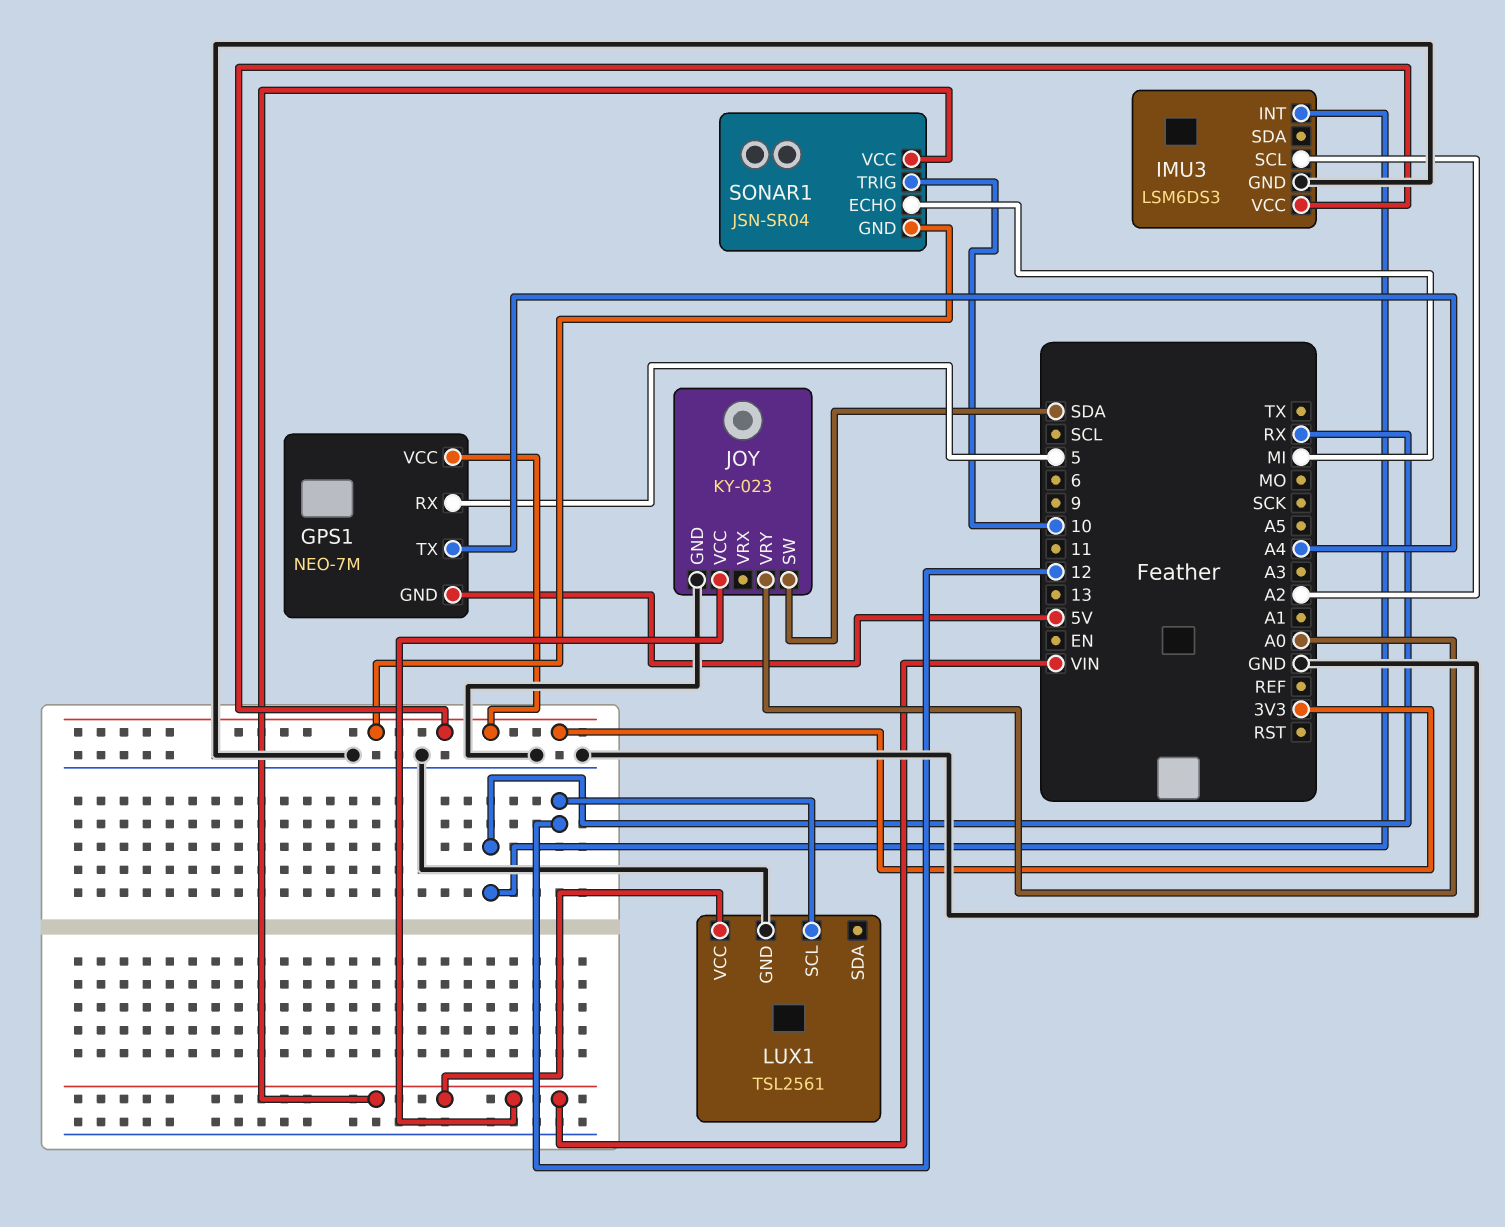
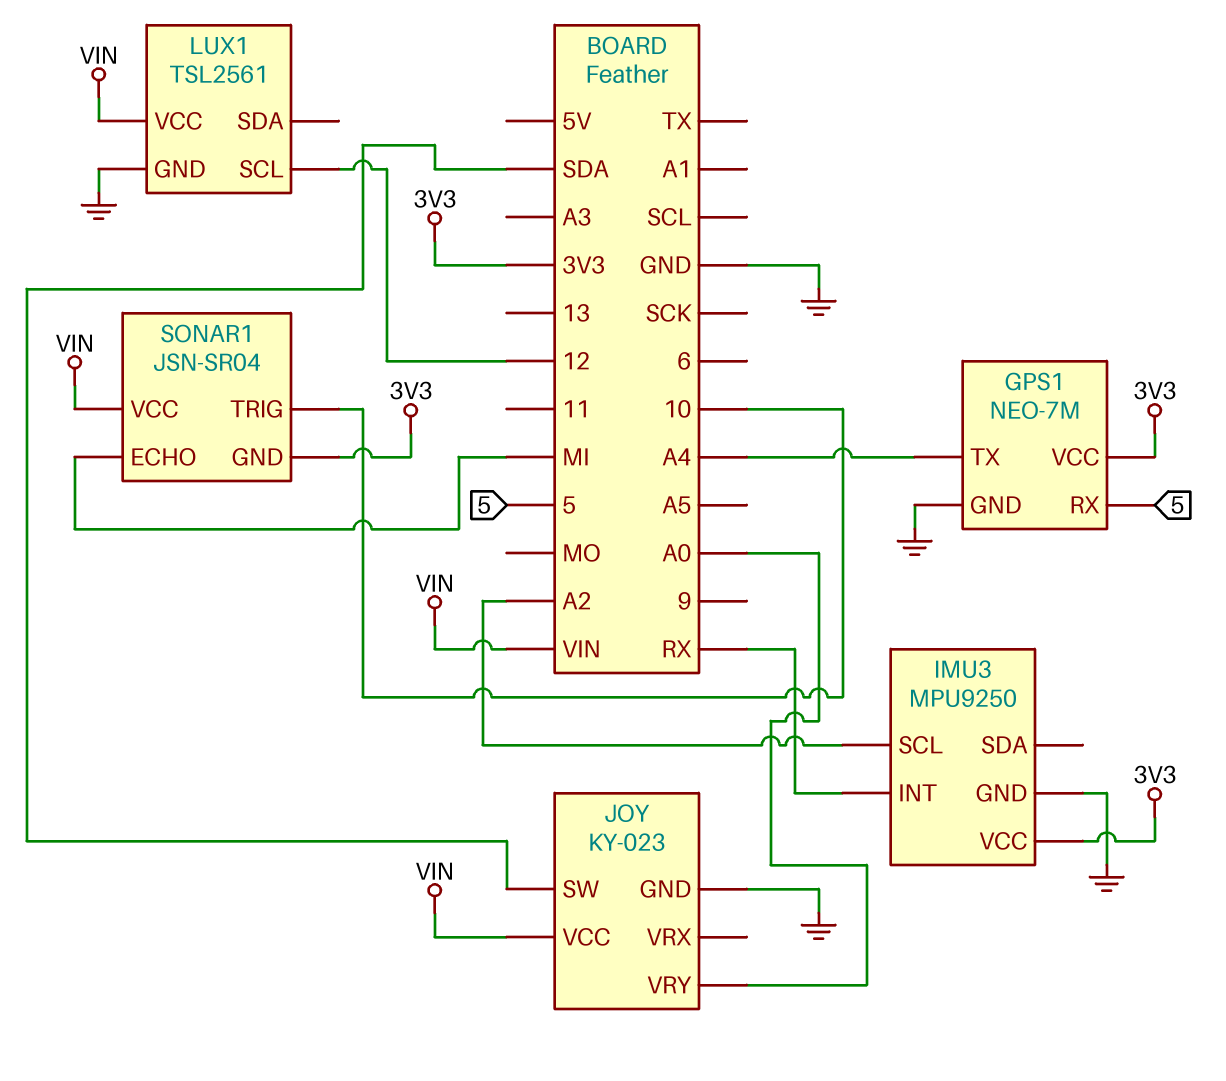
GPS1 pin GND: 5V -> GND
IMU3: LSM6DS3 -> MPU9250

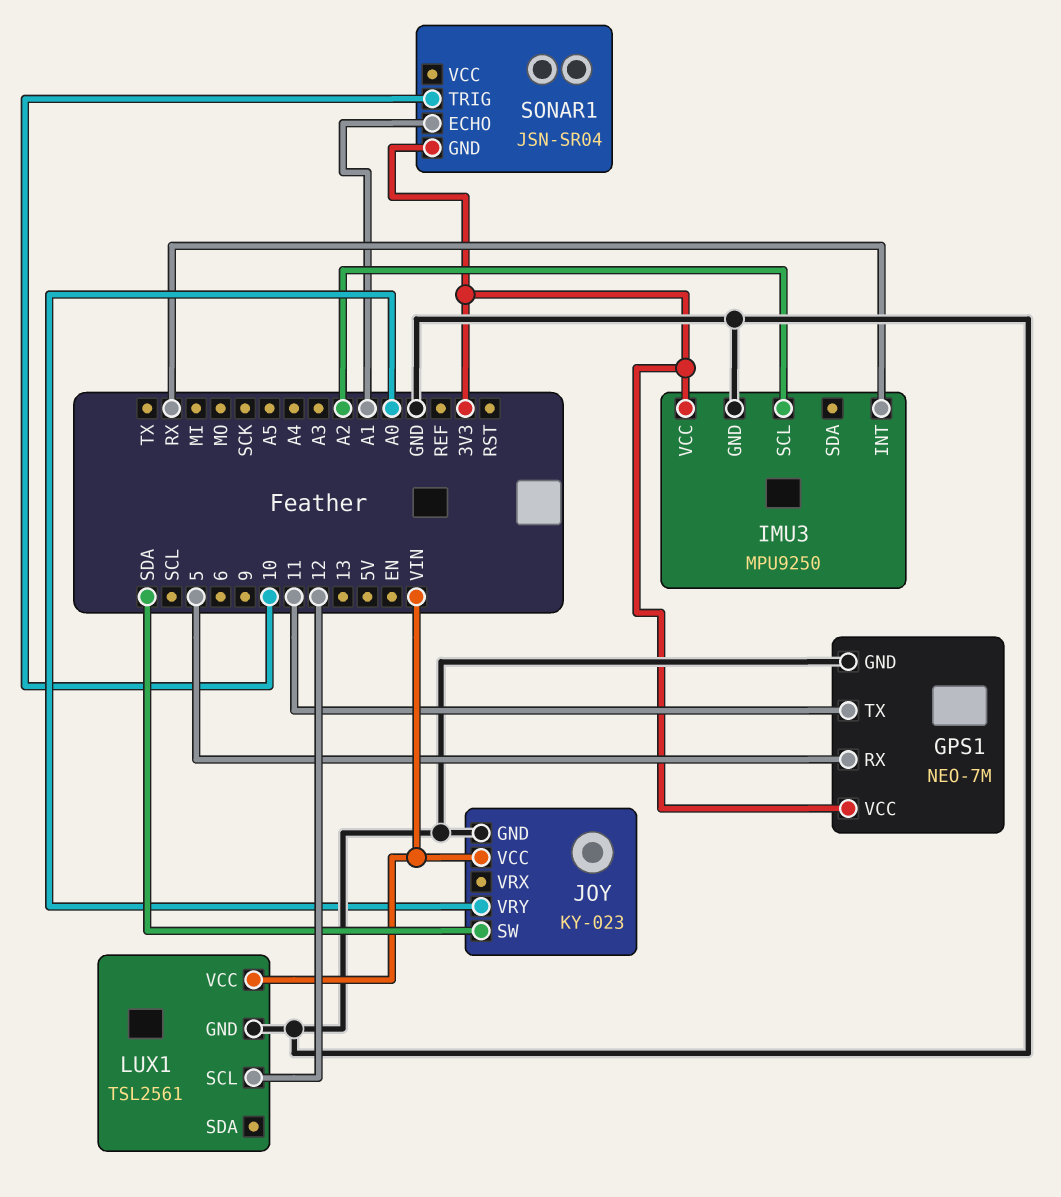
GPS1 pin TX: A4 -> 11
SONAR1 pin ECHO: MI -> A1
SONAR1 pin VCC: VIN -> none

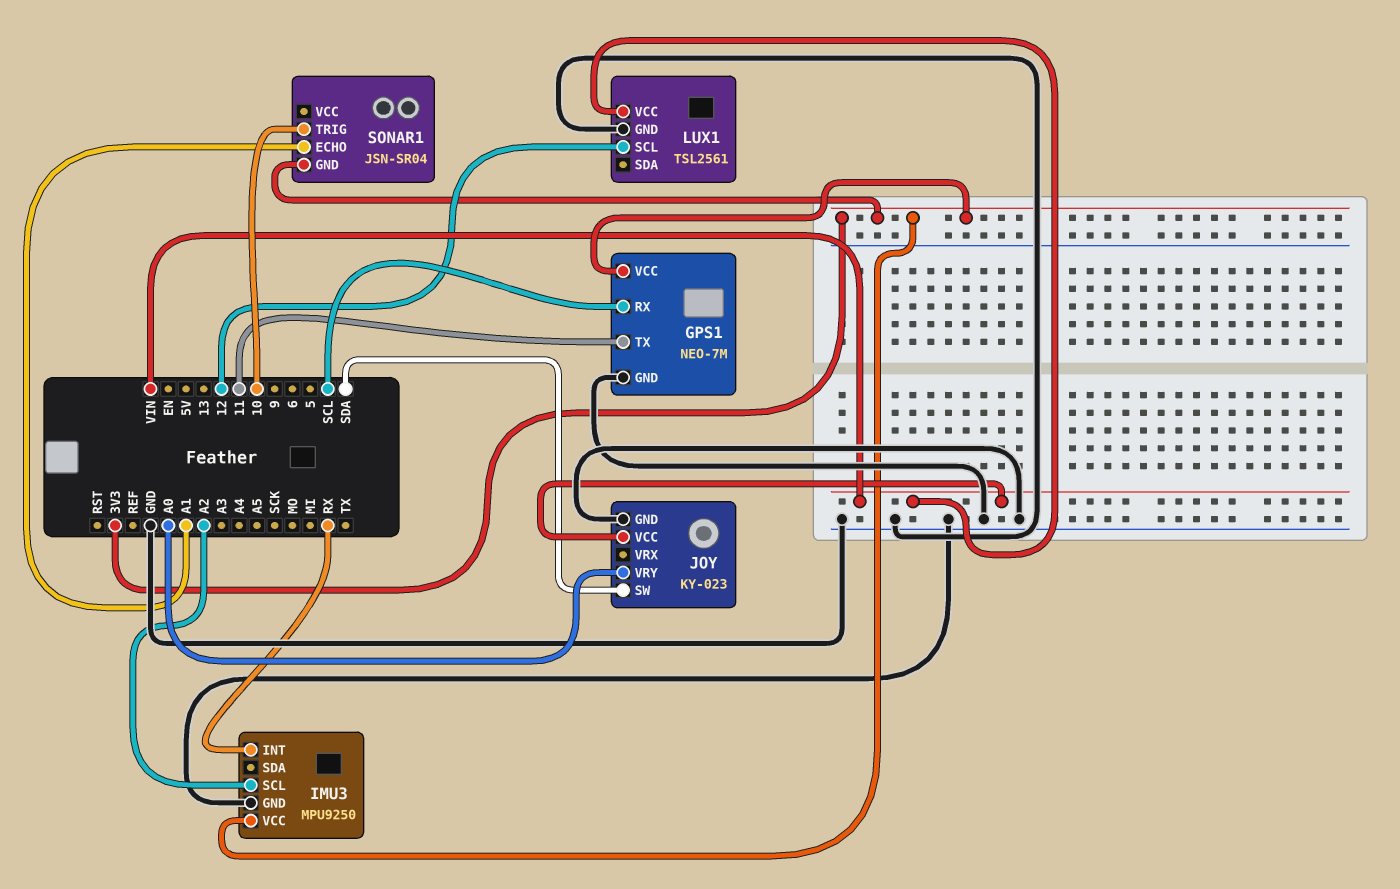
GPS1 pin RX: 5 -> SCL

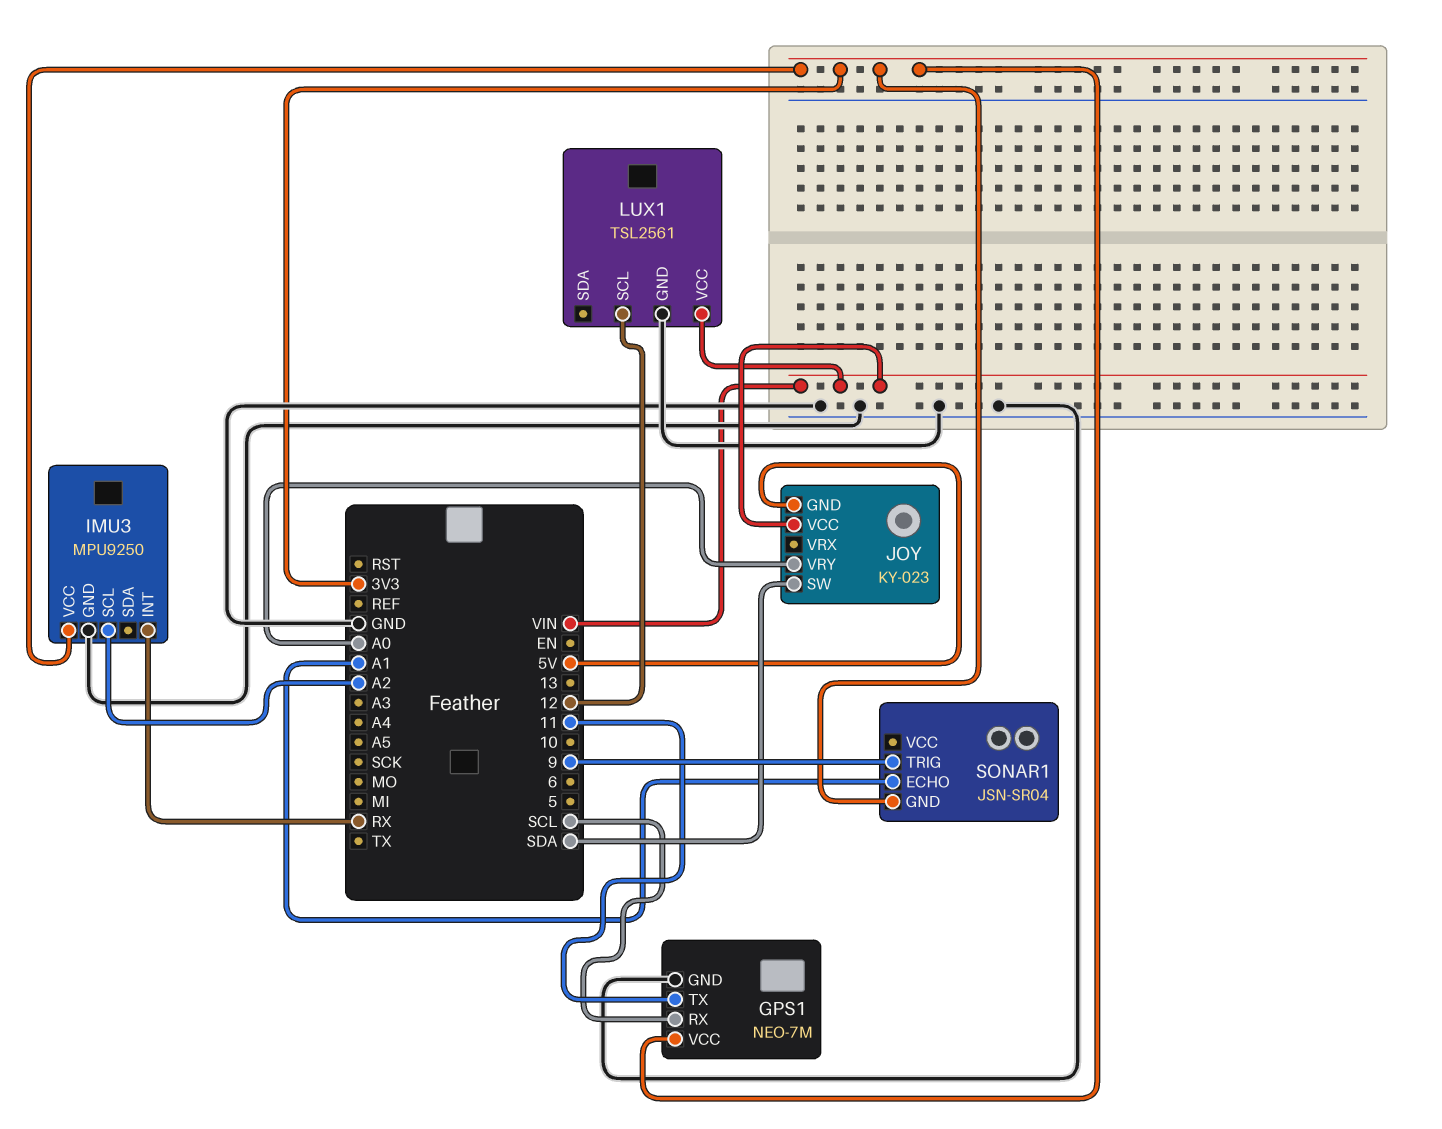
JOY pin GND: GND -> 5V
SONAR1 pin TRIG: 10 -> 9

